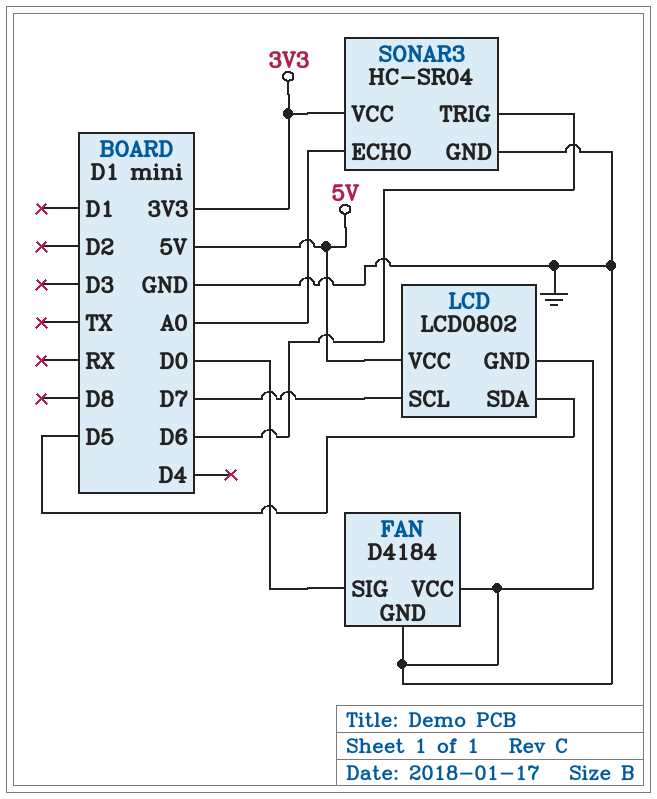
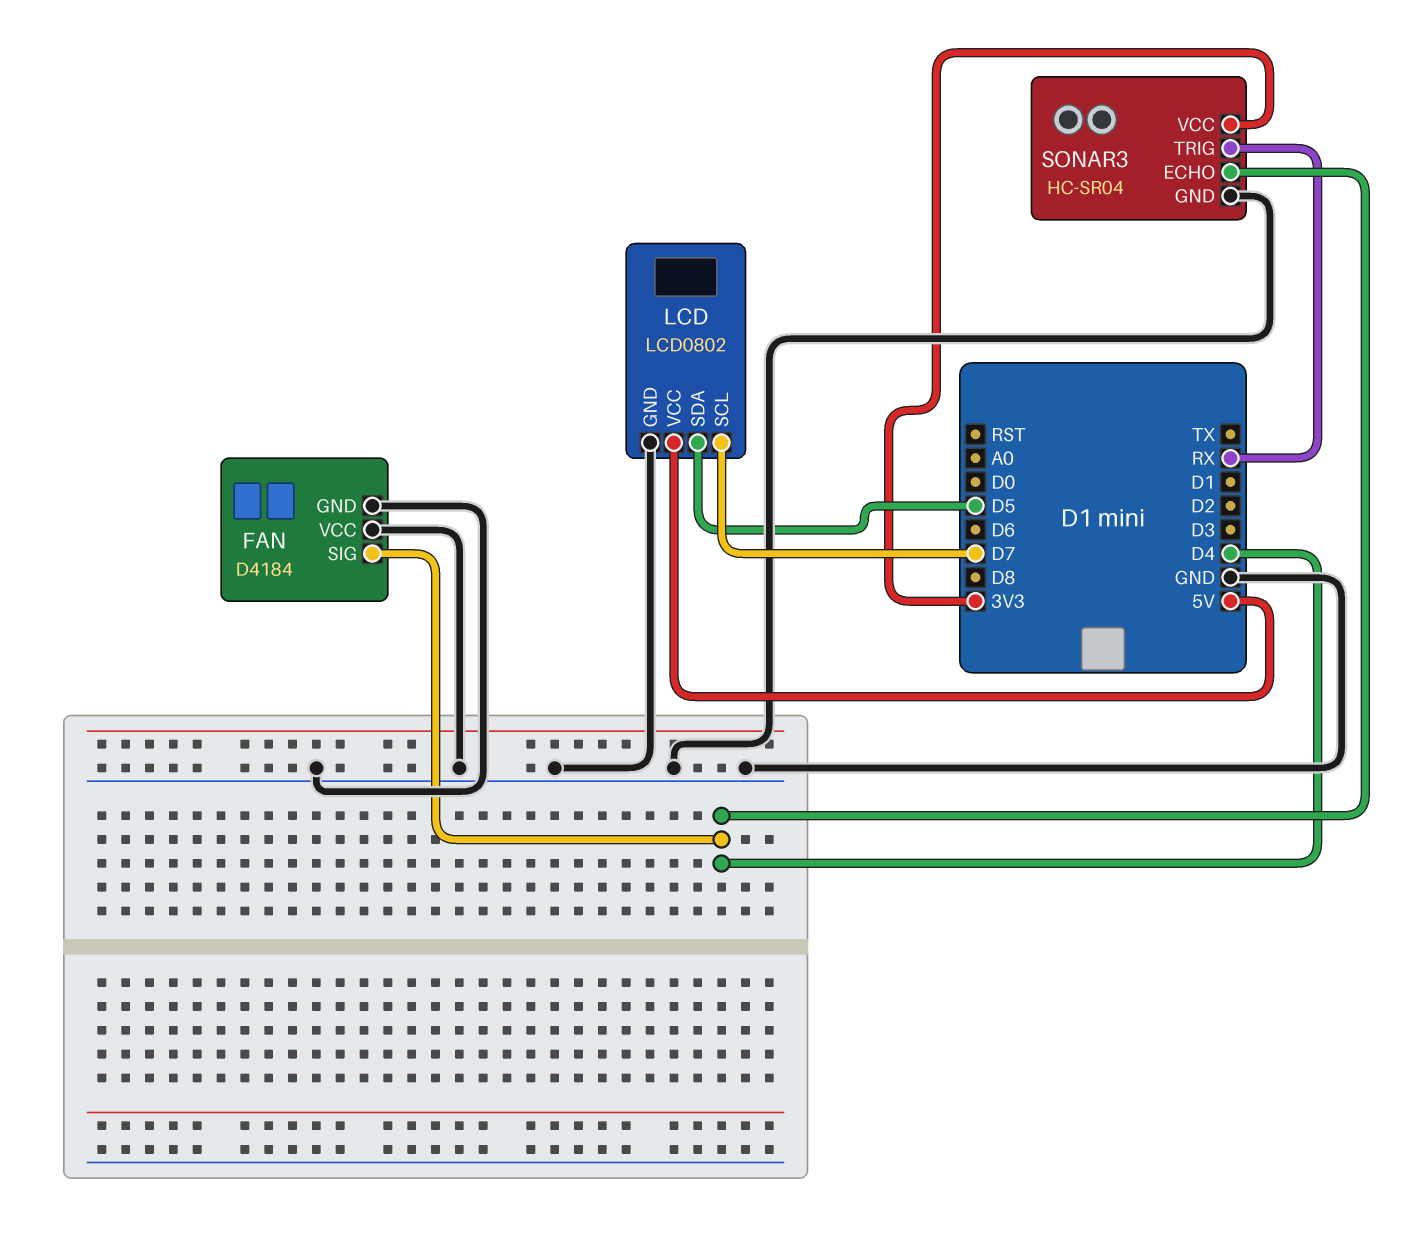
FAN pin SIG: D0 -> D4
SONAR3 pin ECHO: A0 -> D4
SONAR3 pin TRIG: D6 -> RX

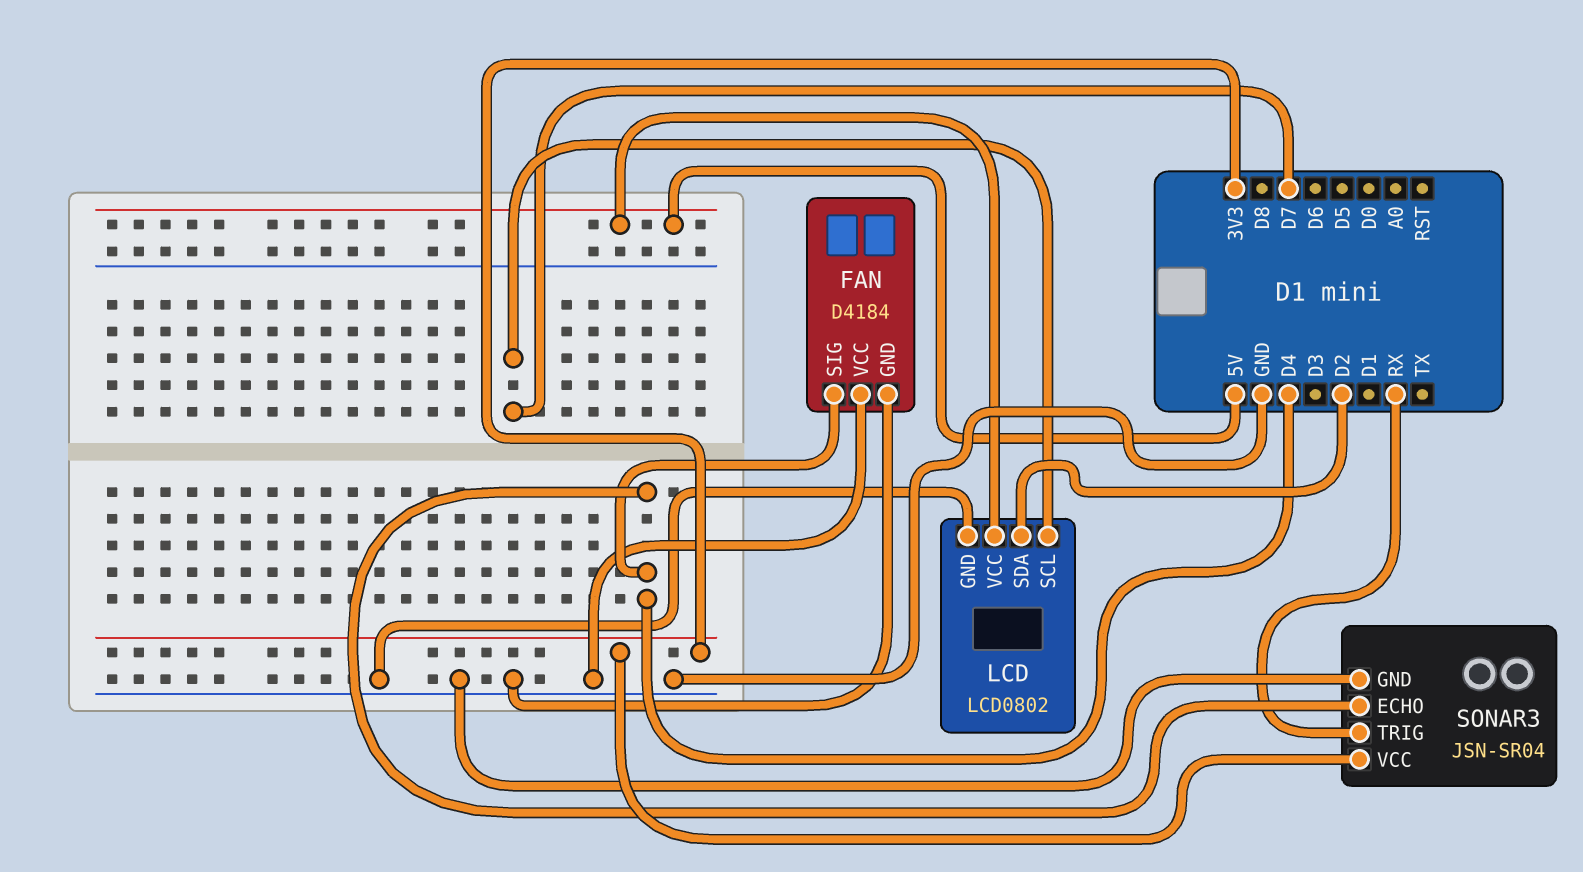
LCD pin SDA: D5 -> D2
SONAR3: HC-SR04 -> JSN-SR04

